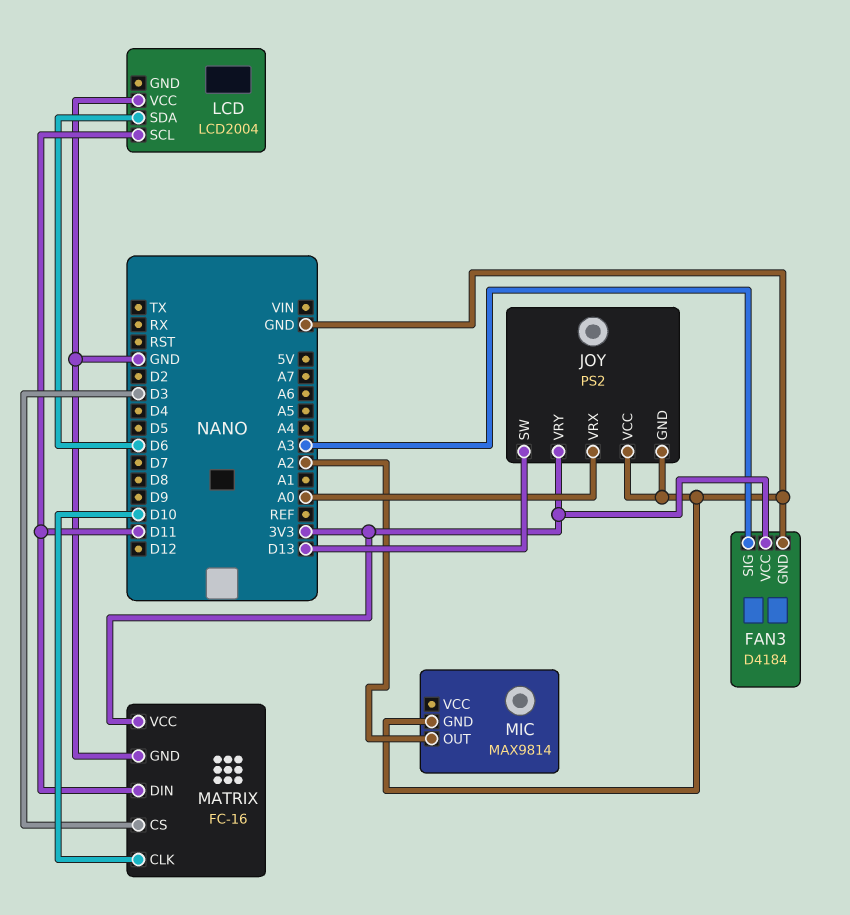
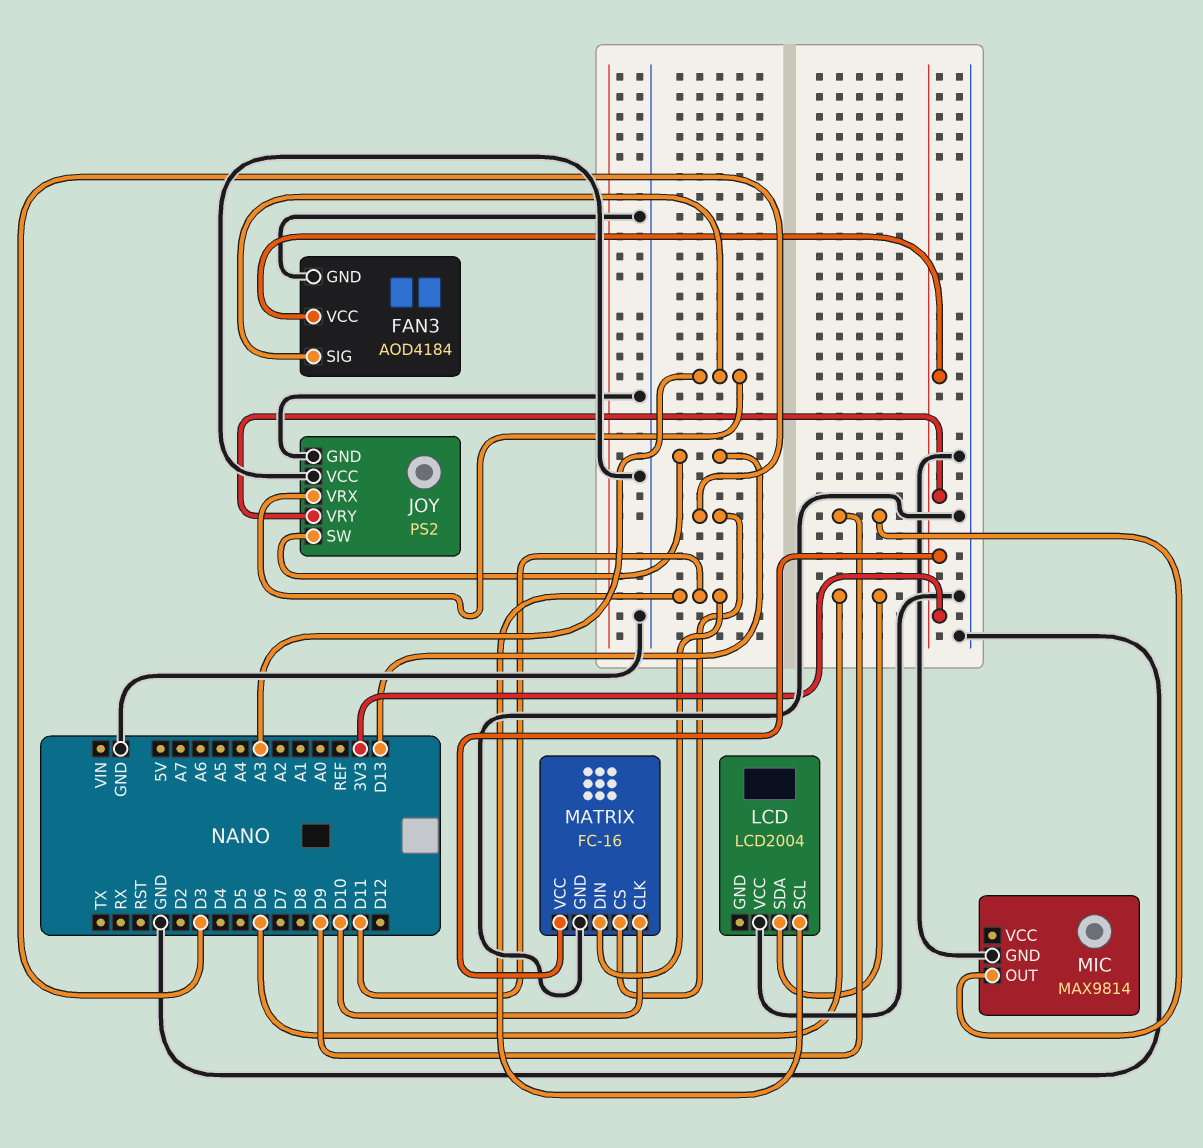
FAN3: D4184 -> AOD4184
JOY pin VRX: A0 -> A3
MIC pin OUT: A2 -> D9

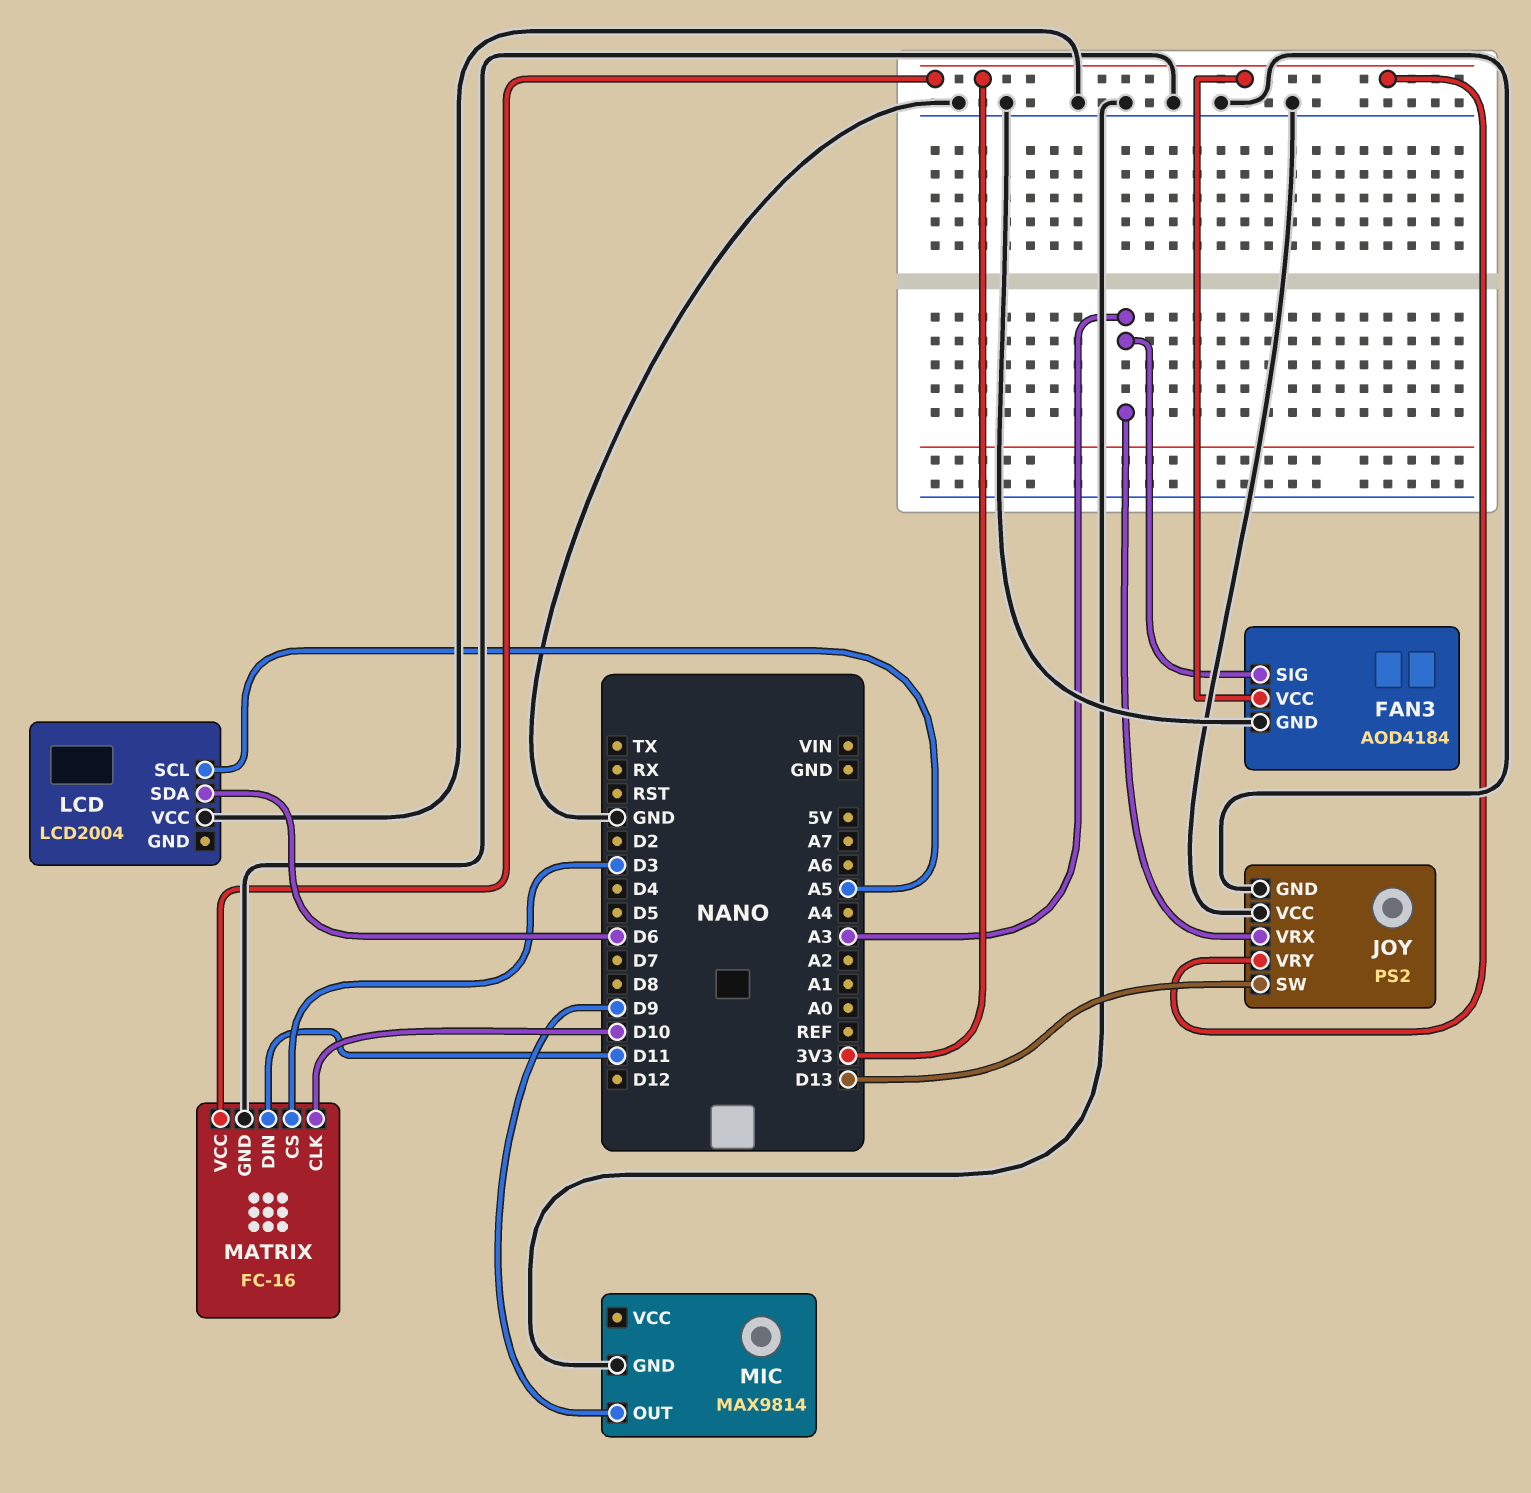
LCD pin SCL: D11 -> A5

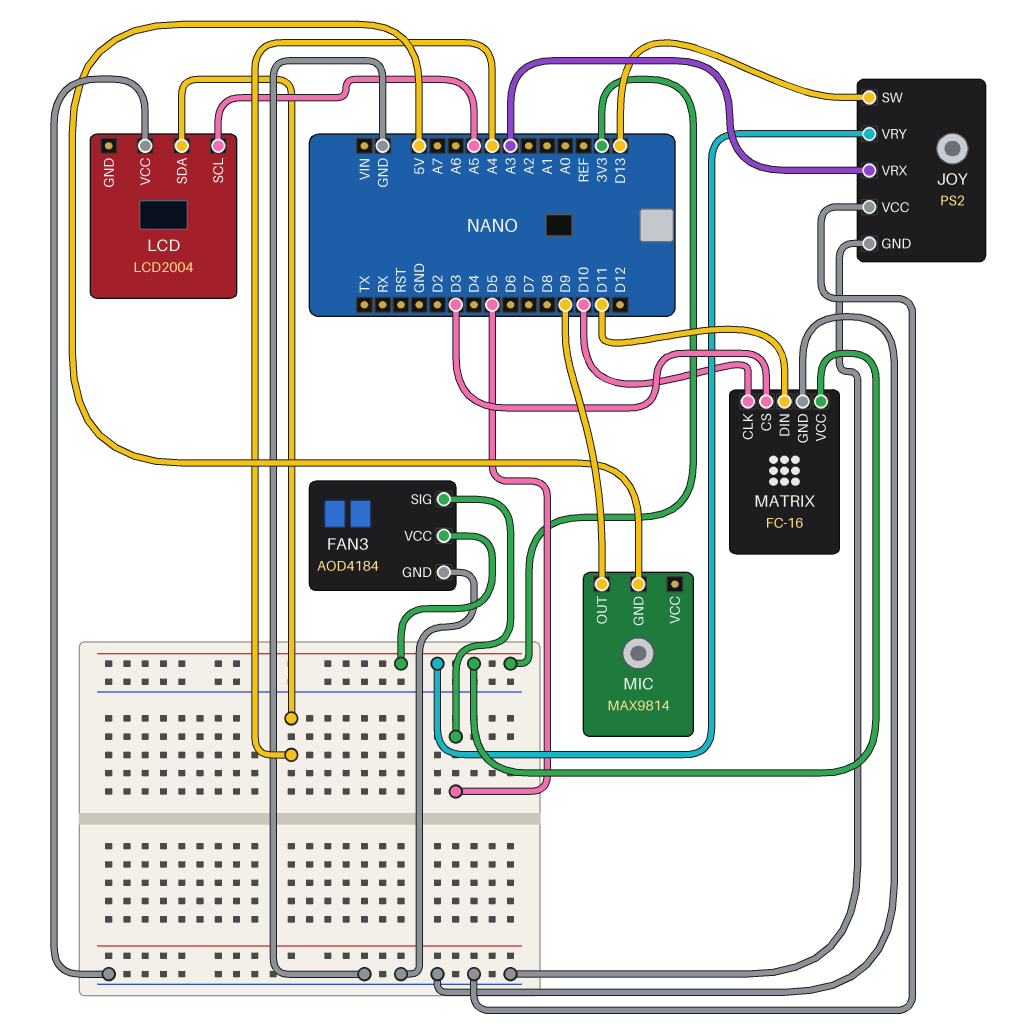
FAN3 pin SIG: A3 -> D5
LCD pin SDA: D6 -> A4
MIC pin GND: GND -> 5V

